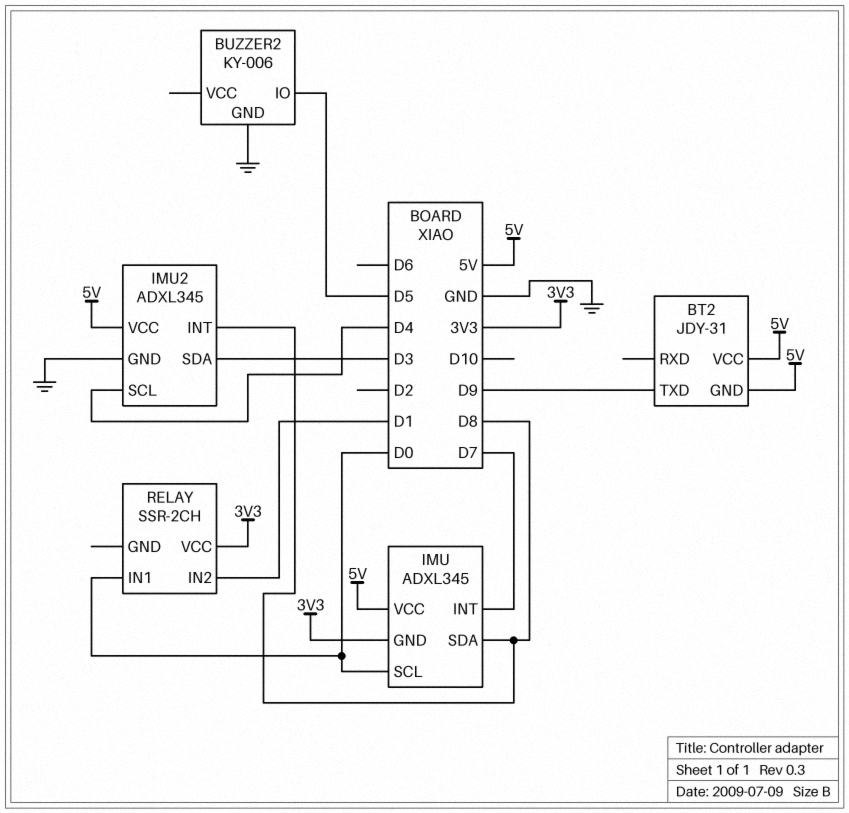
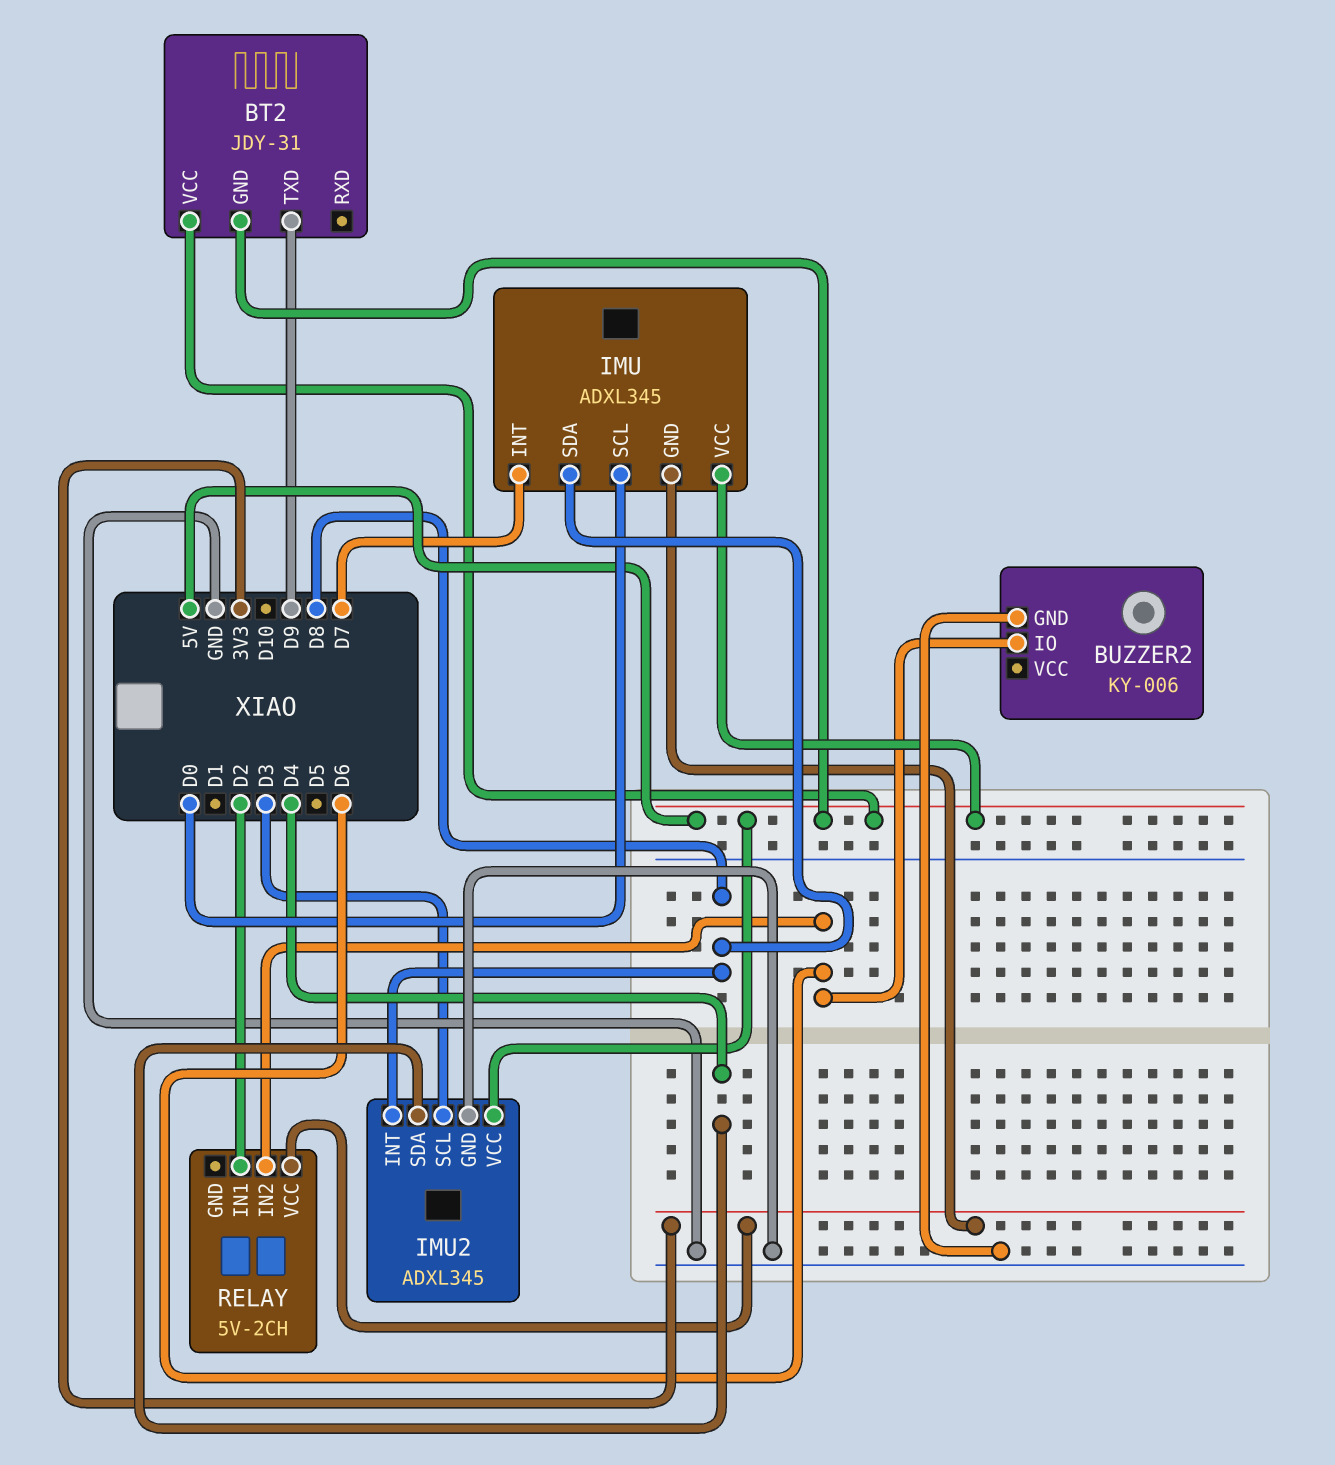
BUZZER2 pin IO: D5 -> D6
IMU2 pin SCL: D4 -> D3
IMU2 pin SDA: D3 -> D4
RELAY: SSR-2CH -> 5V-2CH
RELAY pin IN1: D0 -> D2
RELAY pin IN2: D1 -> D6

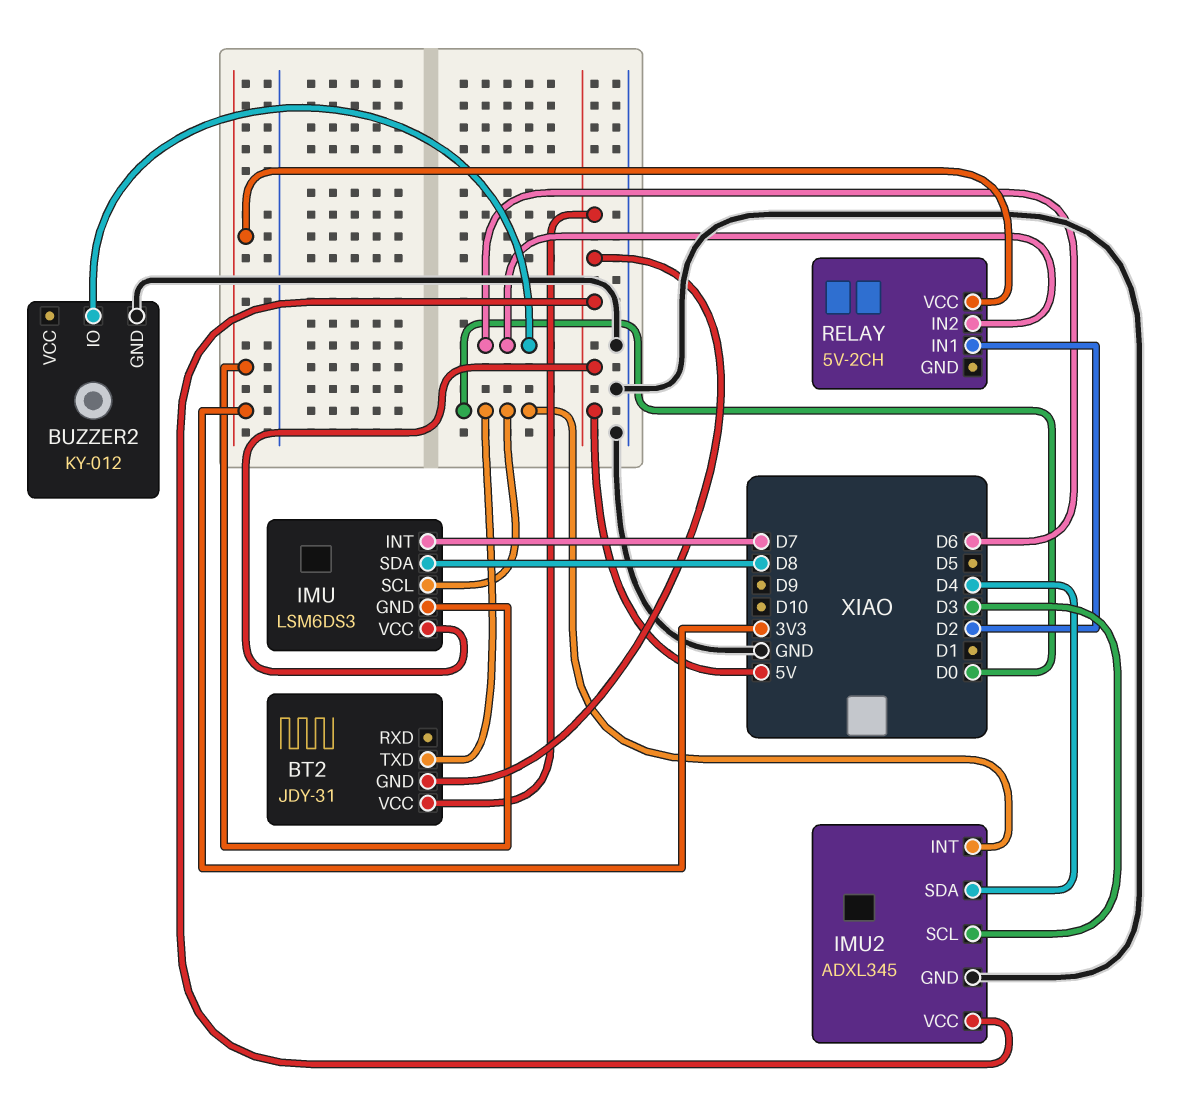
BT2 pin TXD: D9 -> D0
BUZZER2: KY-006 -> KY-012
IMU: ADXL345 -> LSM6DS3
IMU2 pin INT: D8 -> D0

